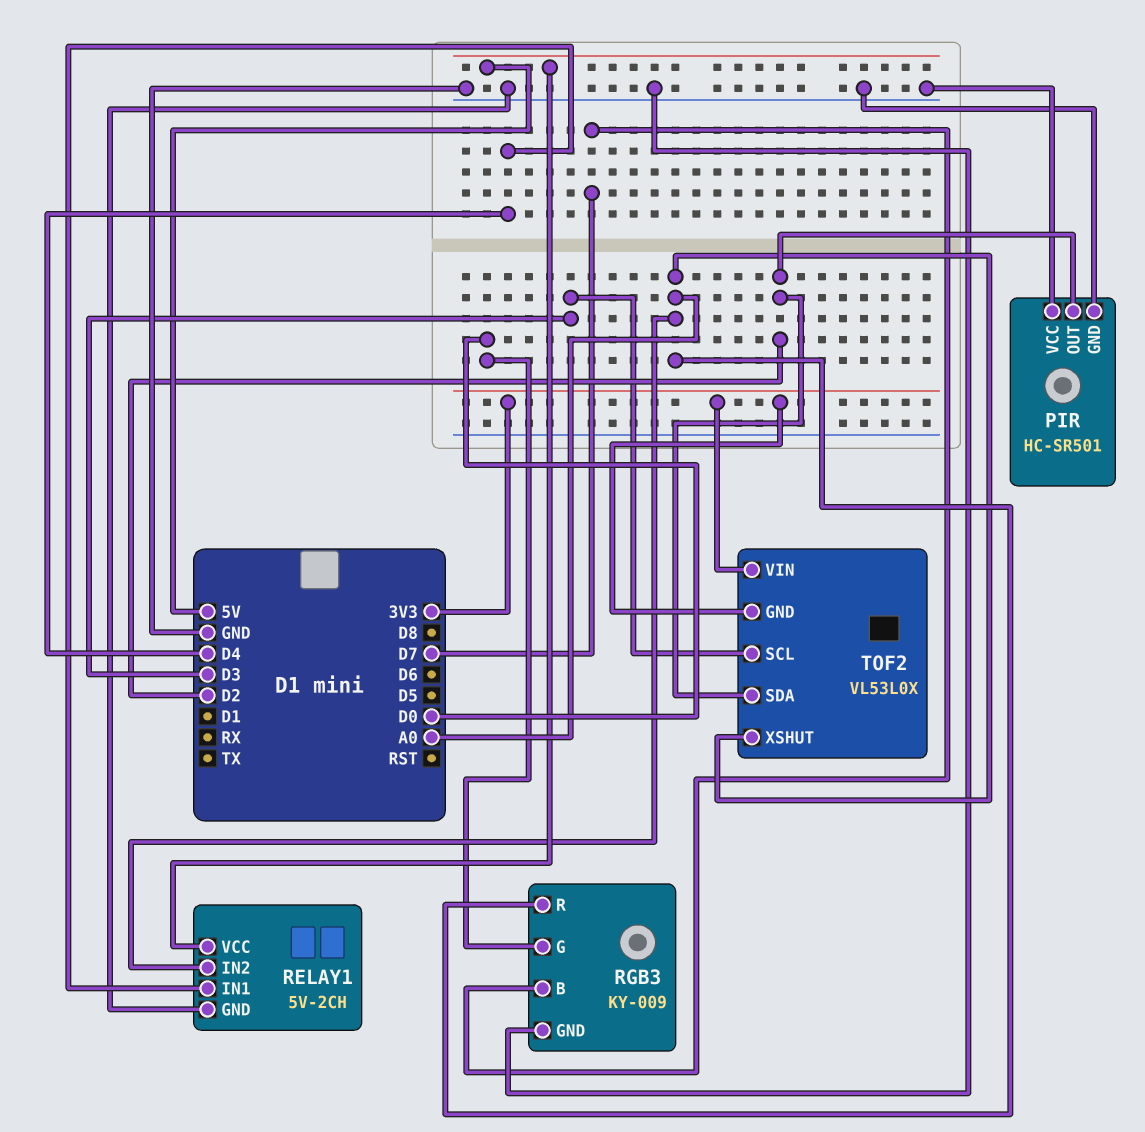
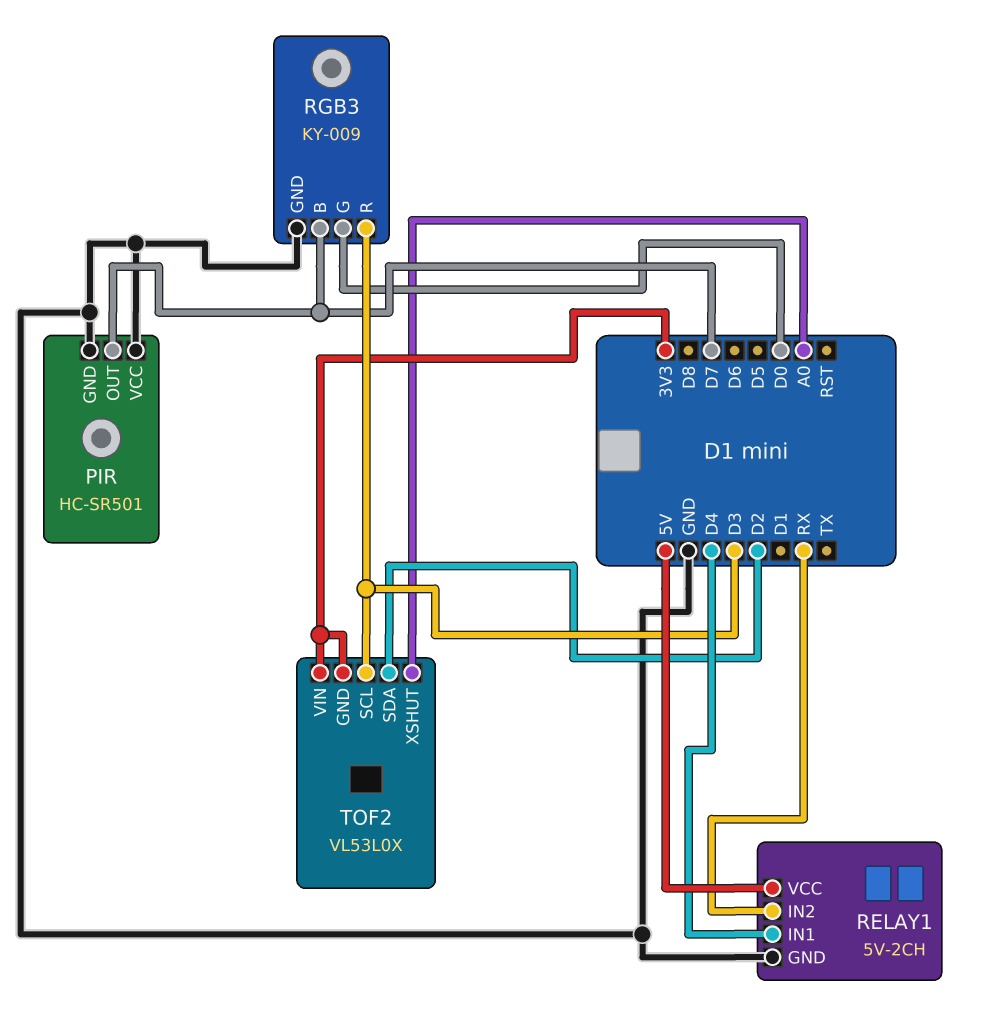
PIR pin OUT: D2 -> D7
RELAY1 pin IN2: A0 -> RX
RGB3 pin R: A0 -> D3

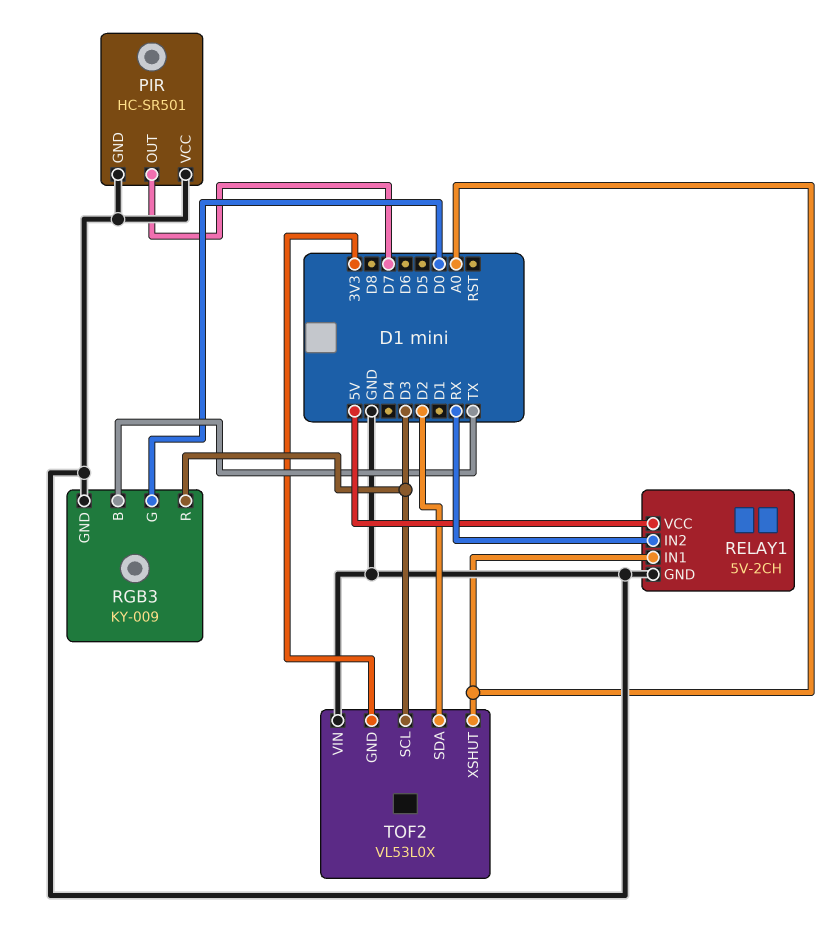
RELAY1 pin IN1: D4 -> A0
RGB3 pin B: D7 -> TX
TOF2 pin VIN: 3V3 -> GND

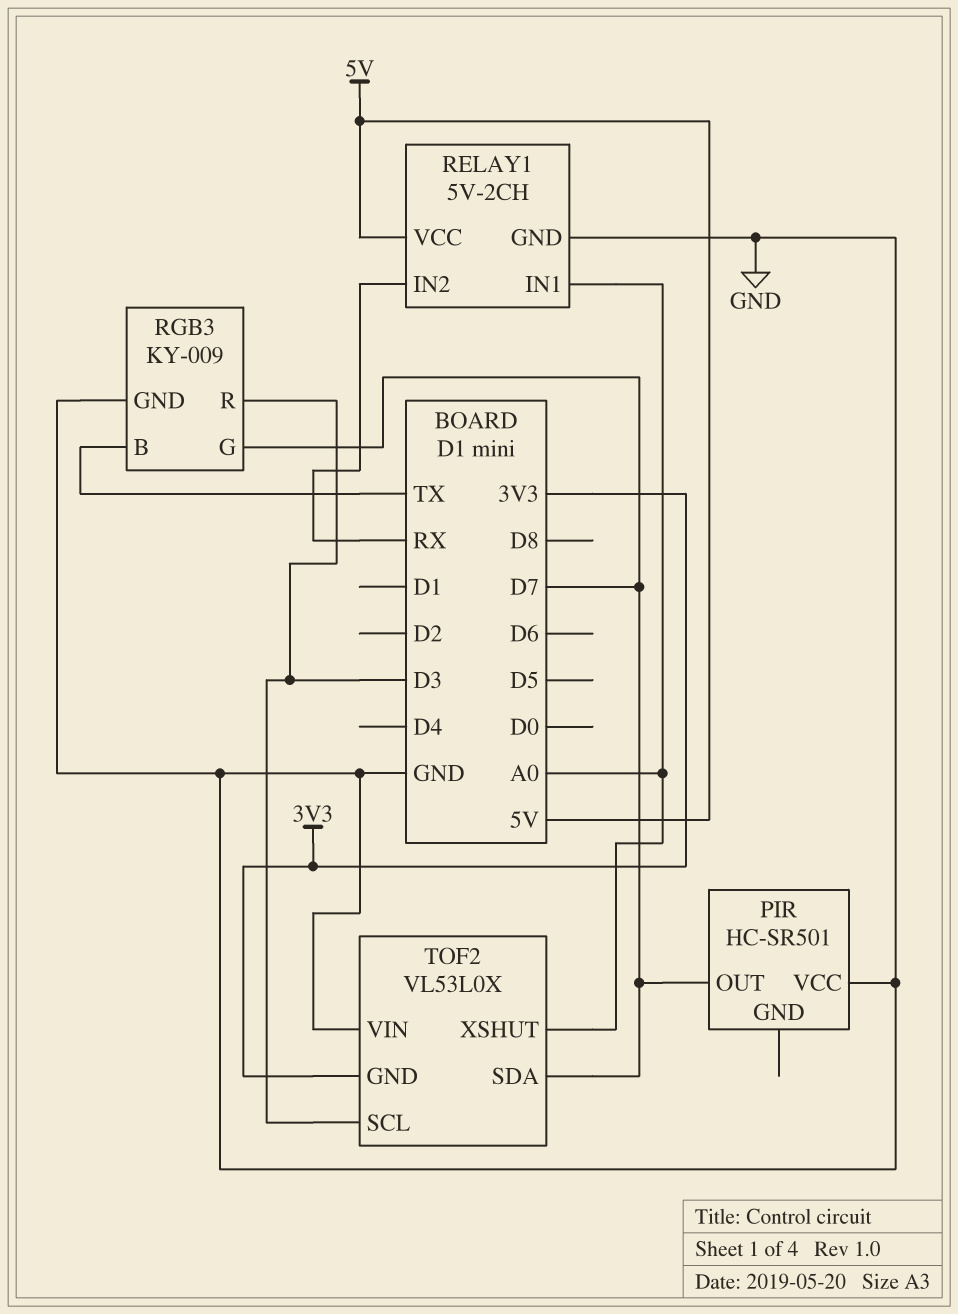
PIR pin GND: GND -> none
RGB3 pin G: D0 -> D7
TOF2 pin SDA: D2 -> D7

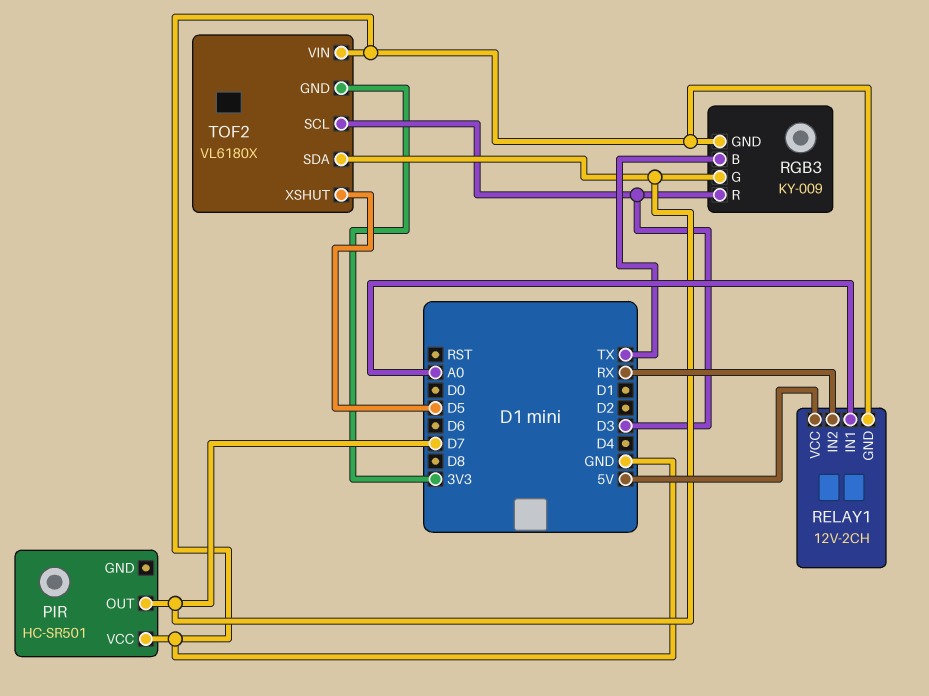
RELAY1: 5V-2CH -> 12V-2CH
TOF2: VL53L0X -> VL6180X
TOF2 pin XSHUT: A0 -> D5

